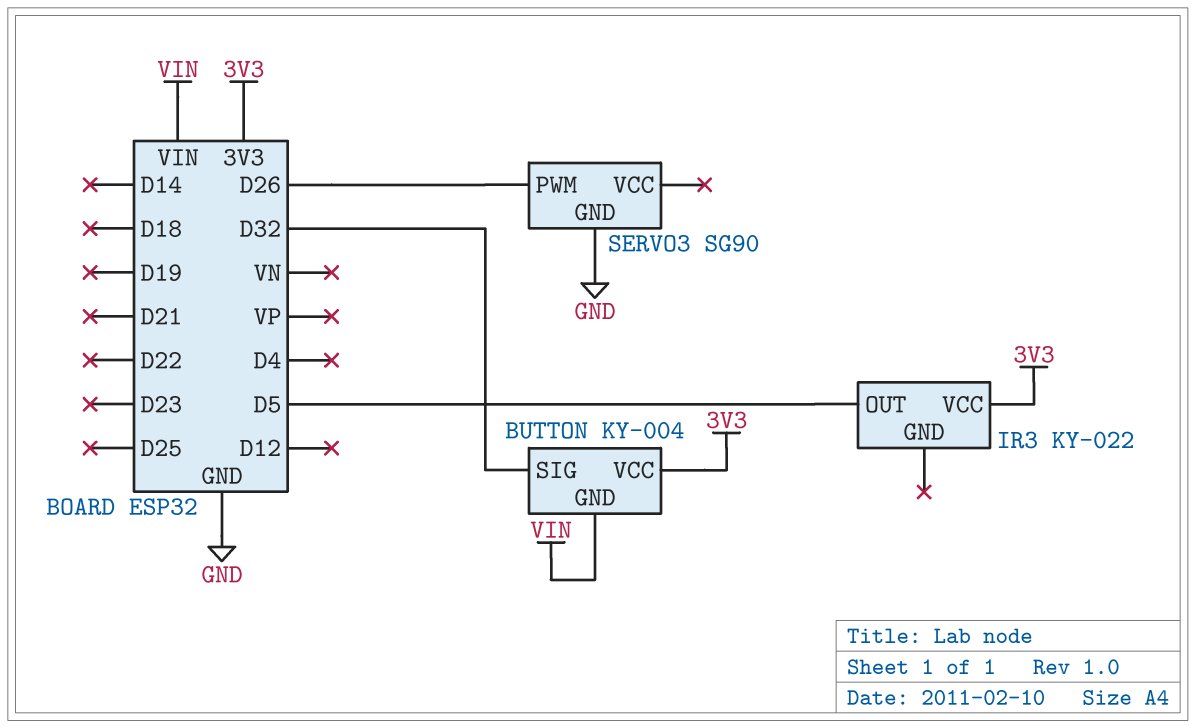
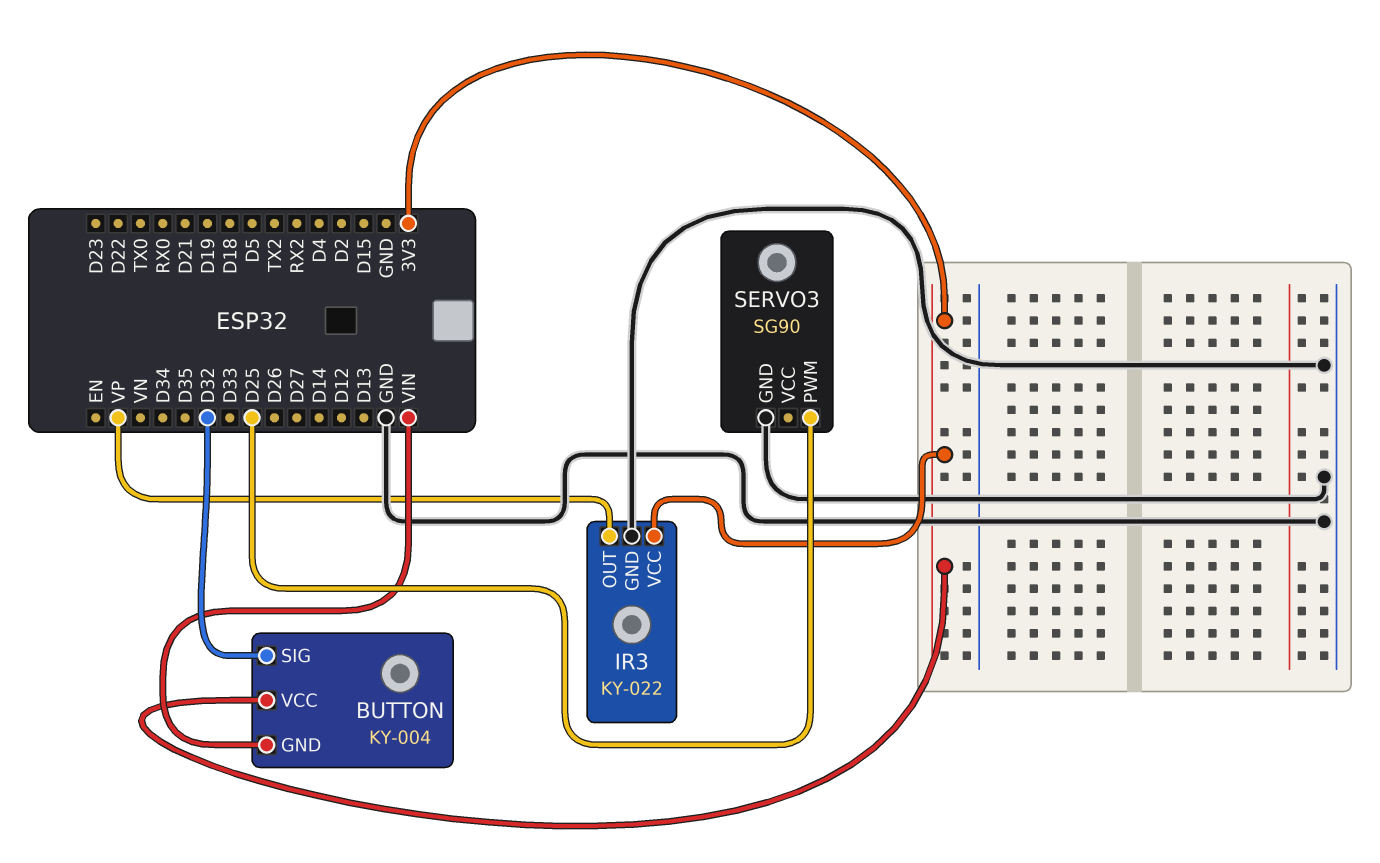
IR3 pin GND: none -> GND
IR3 pin OUT: D5 -> VP
SERVO3 pin PWM: D26 -> D25

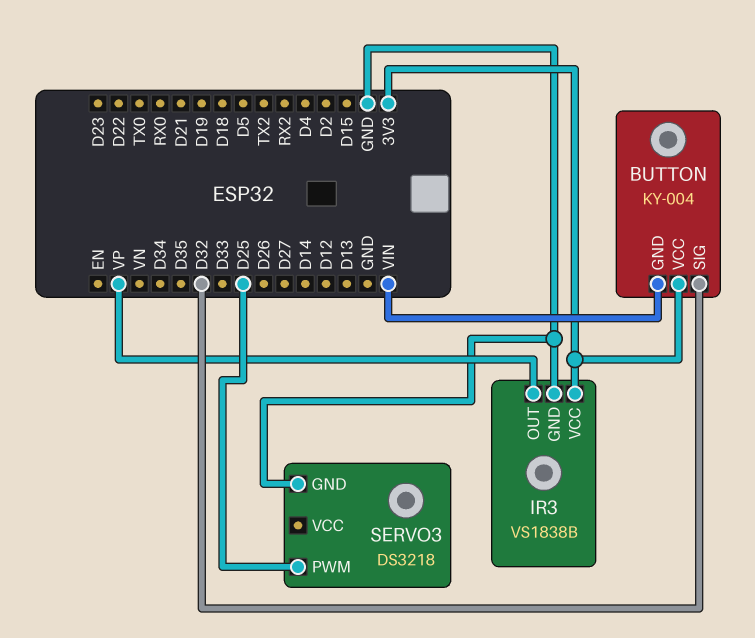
IR3: KY-022 -> VS1838B
SERVO3: SG90 -> DS3218

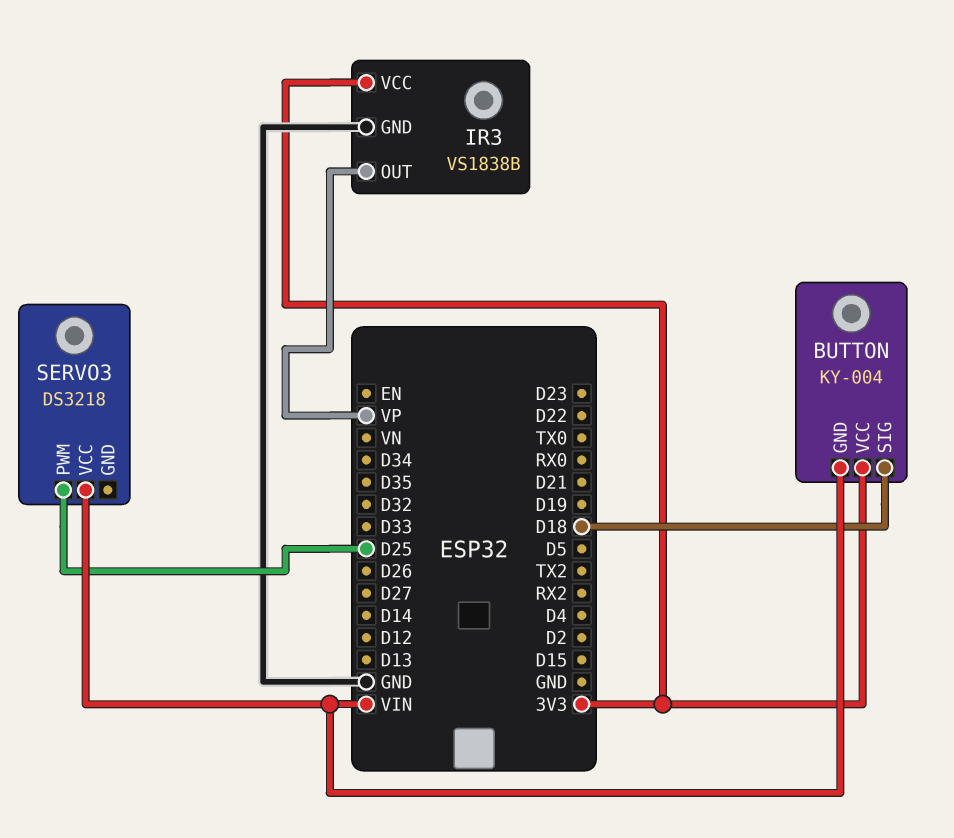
BUTTON pin SIG: D32 -> D18
SERVO3 pin GND: GND -> none
SERVO3 pin VCC: none -> VIN

